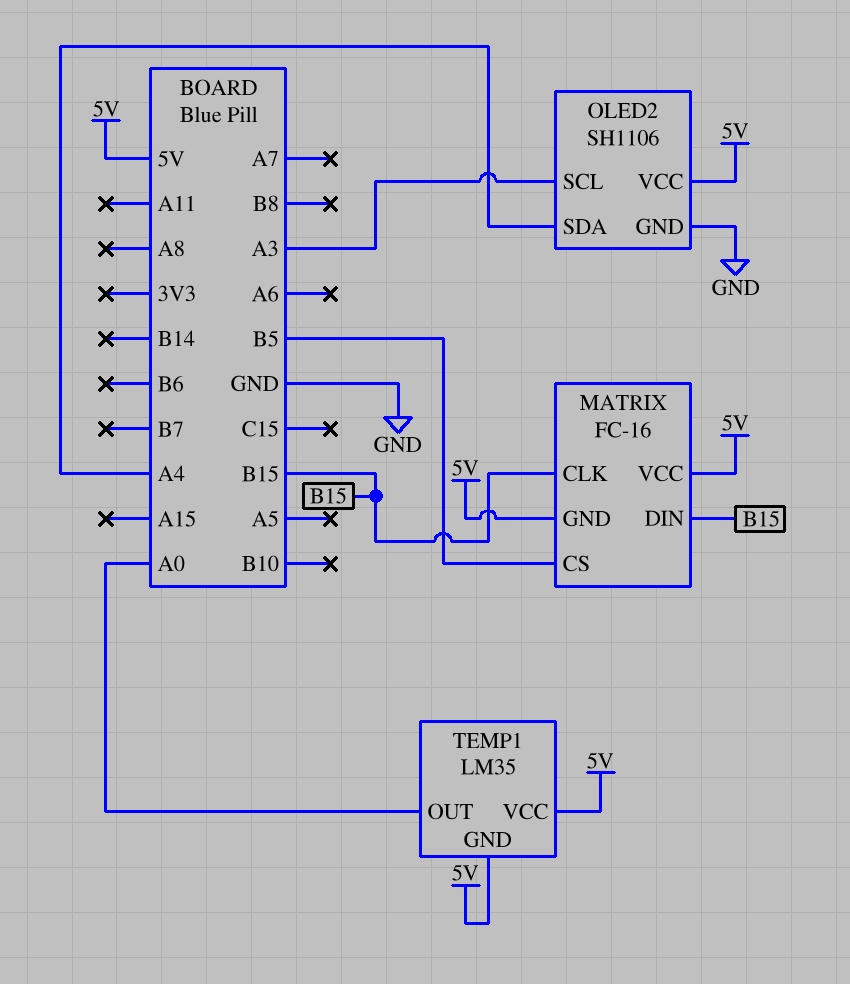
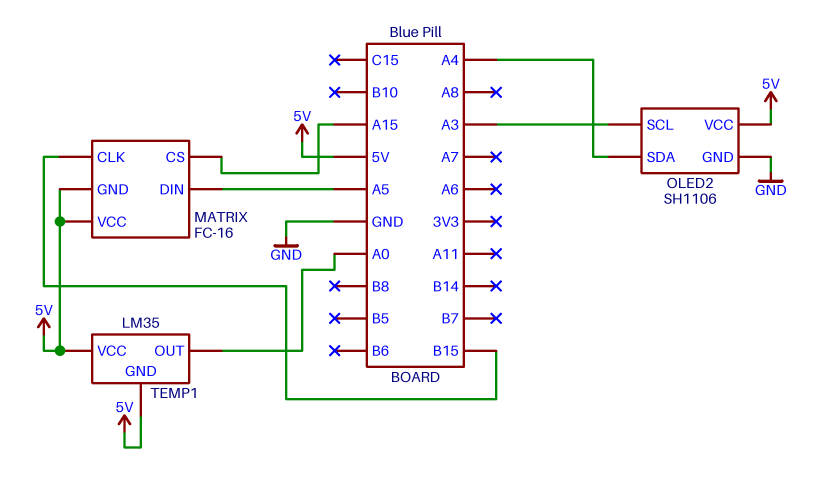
MATRIX pin CS: B5 -> A15
MATRIX pin DIN: B15 -> A5

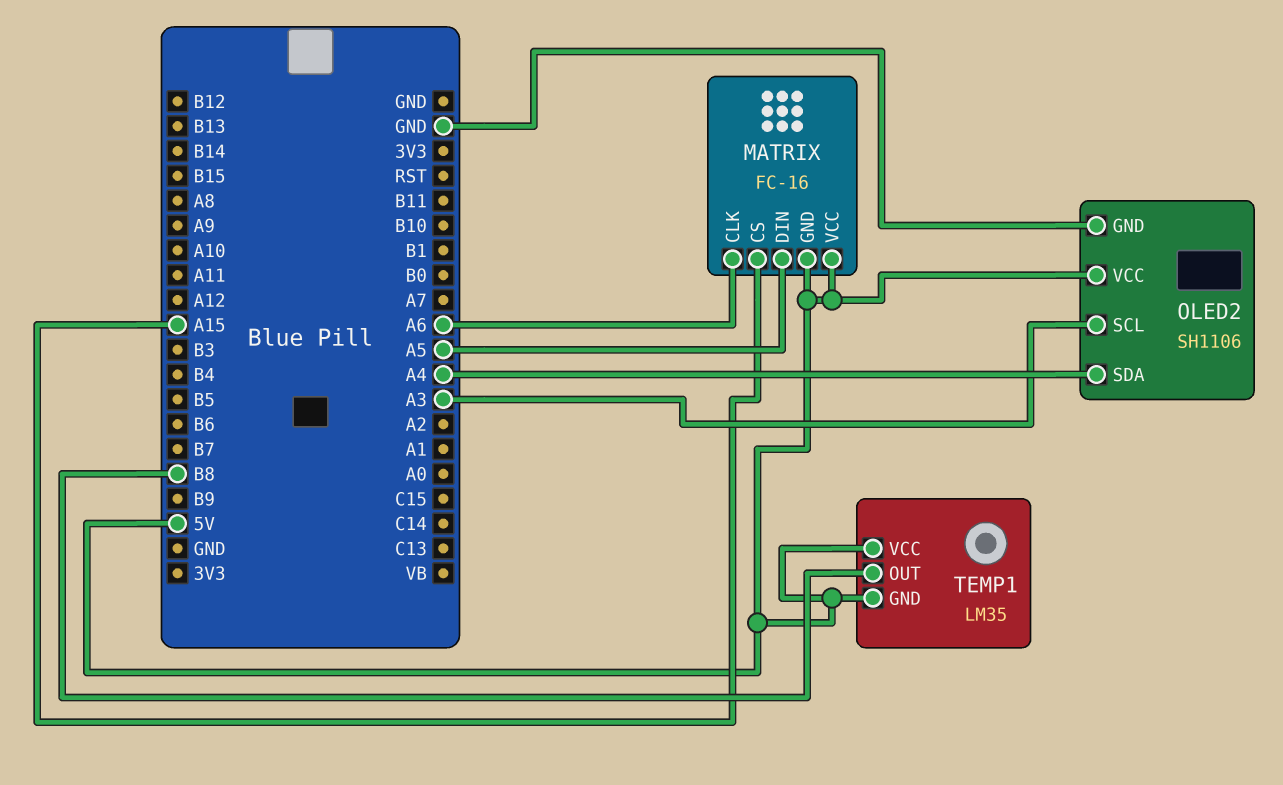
MATRIX pin CLK: B15 -> A6
TEMP1 pin OUT: A0 -> B8

